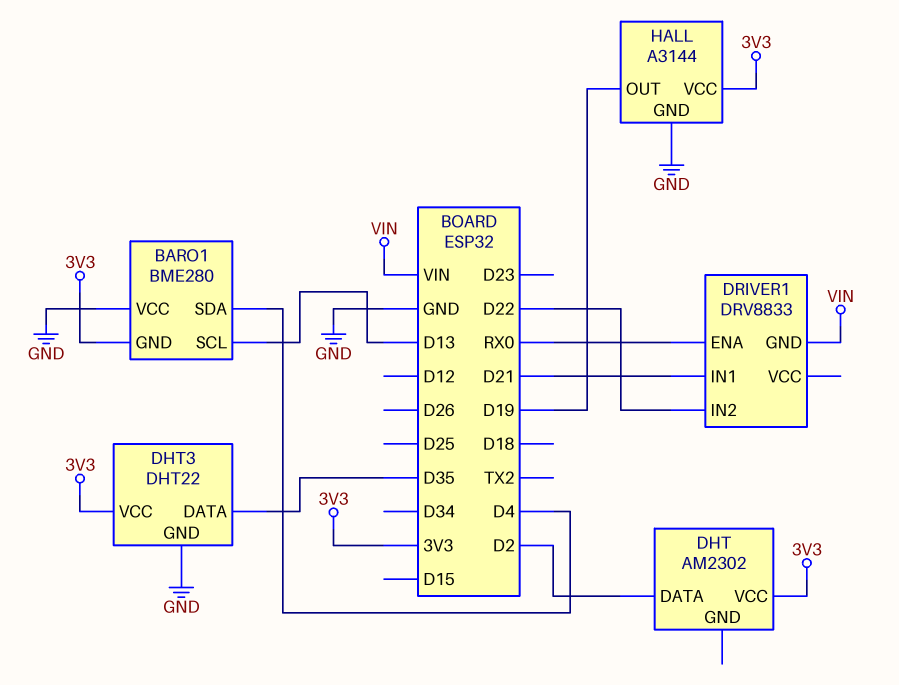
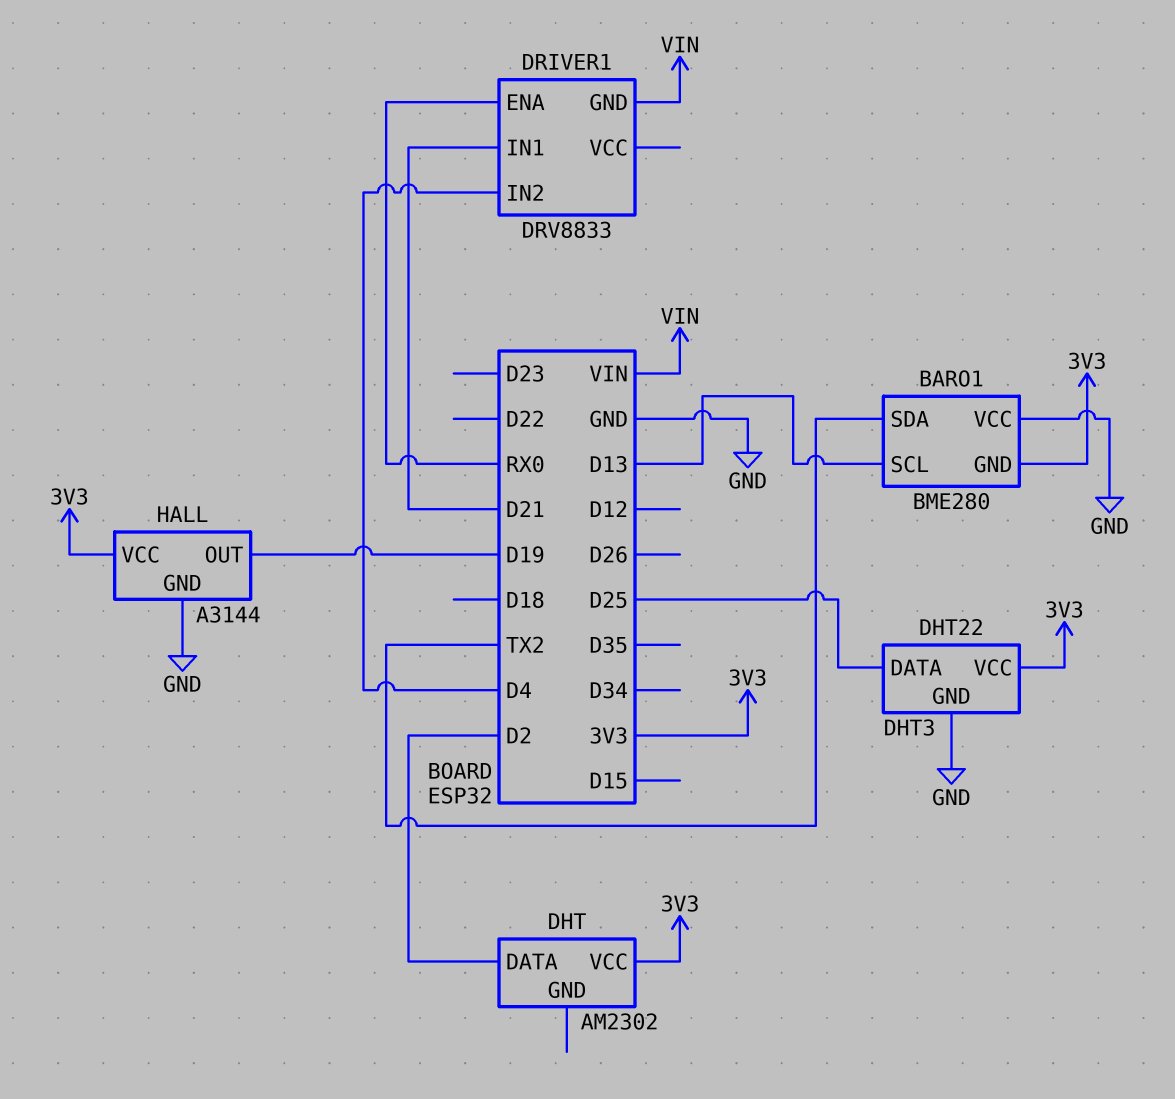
BARO1 pin SDA: D4 -> TX2
DHT3 pin DATA: D35 -> D25
DRIVER1 pin IN2: D22 -> D4

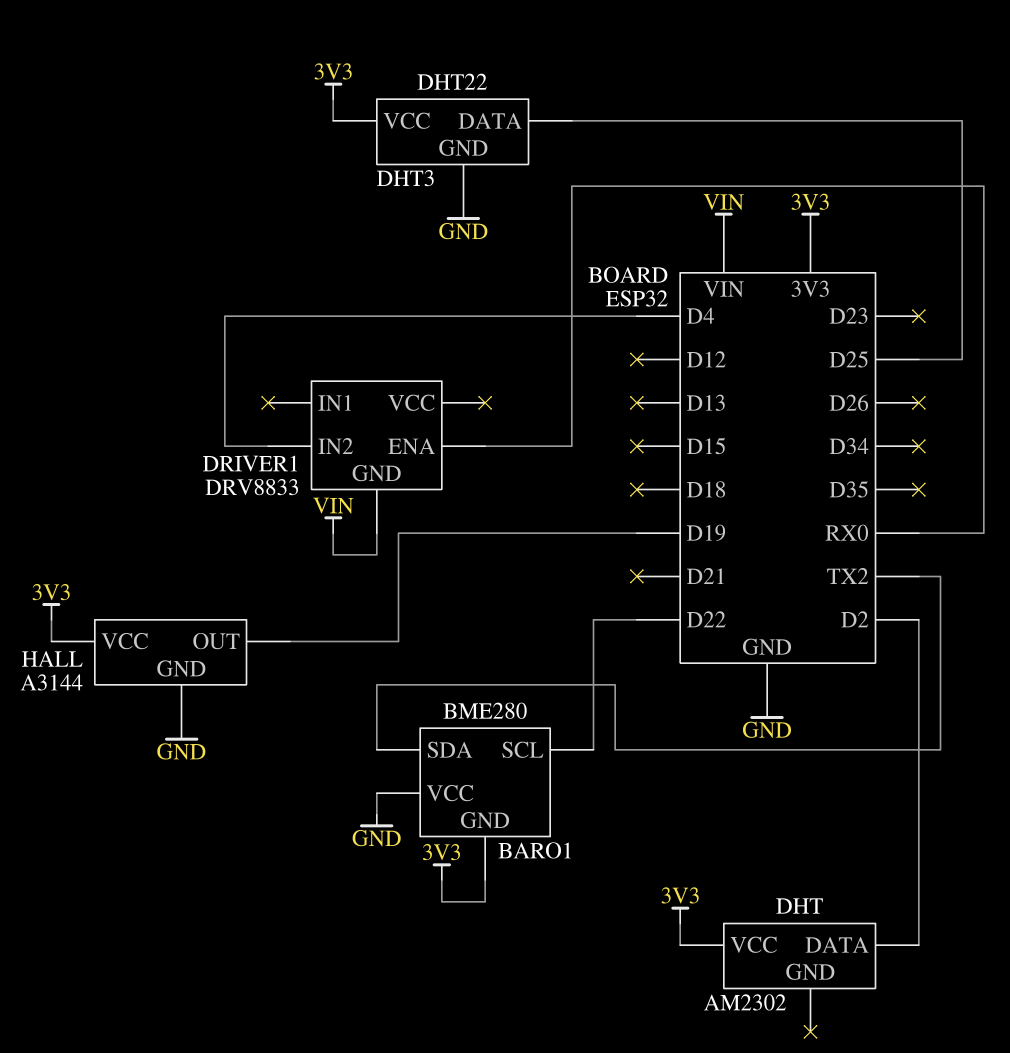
BARO1 pin SCL: D13 -> D22
DRIVER1 pin IN1: D21 -> none

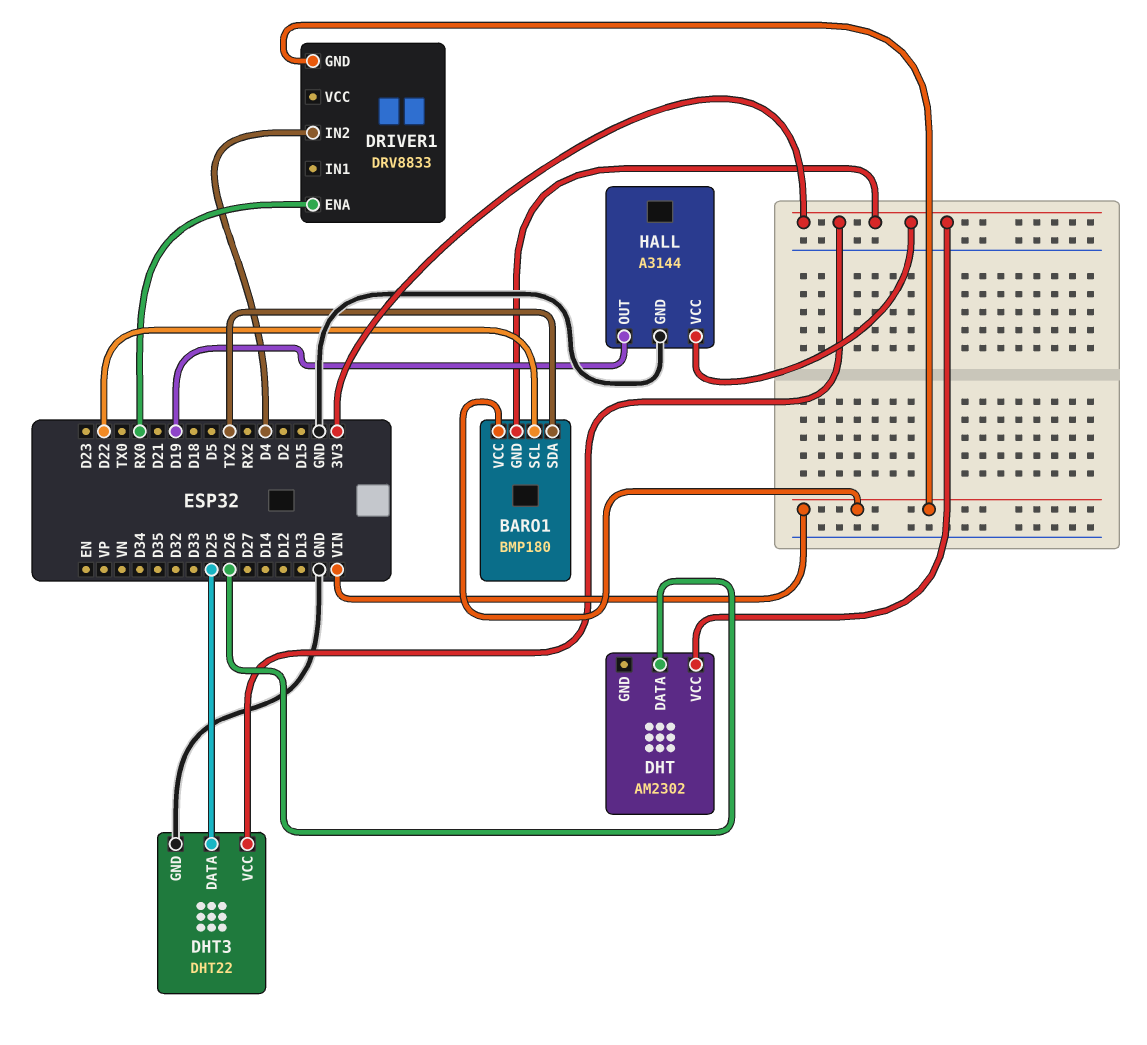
BARO1: BME280 -> BMP180
BARO1 pin VCC: GND -> VIN
DHT pin DATA: D2 -> D26

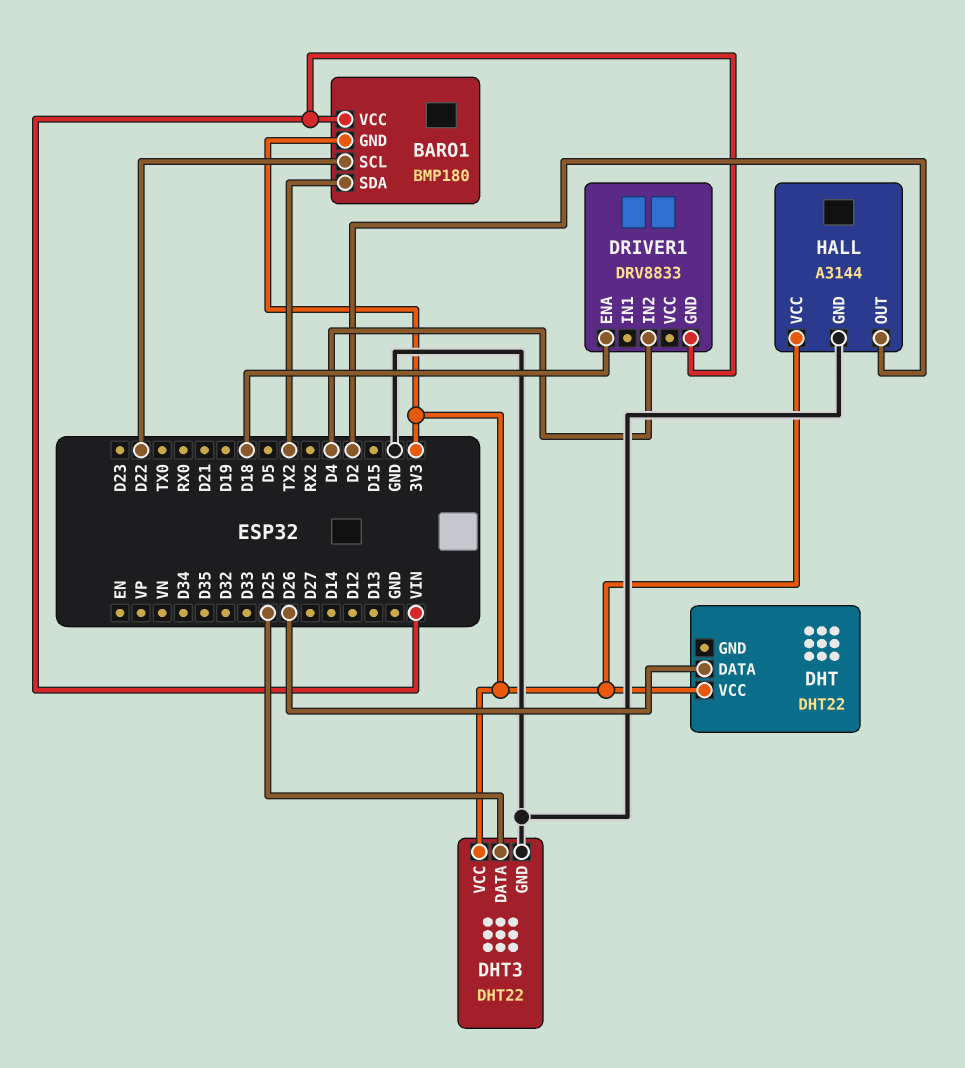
DHT: AM2302 -> DHT22
DRIVER1 pin ENA: RX0 -> D18
HALL pin OUT: D19 -> D2

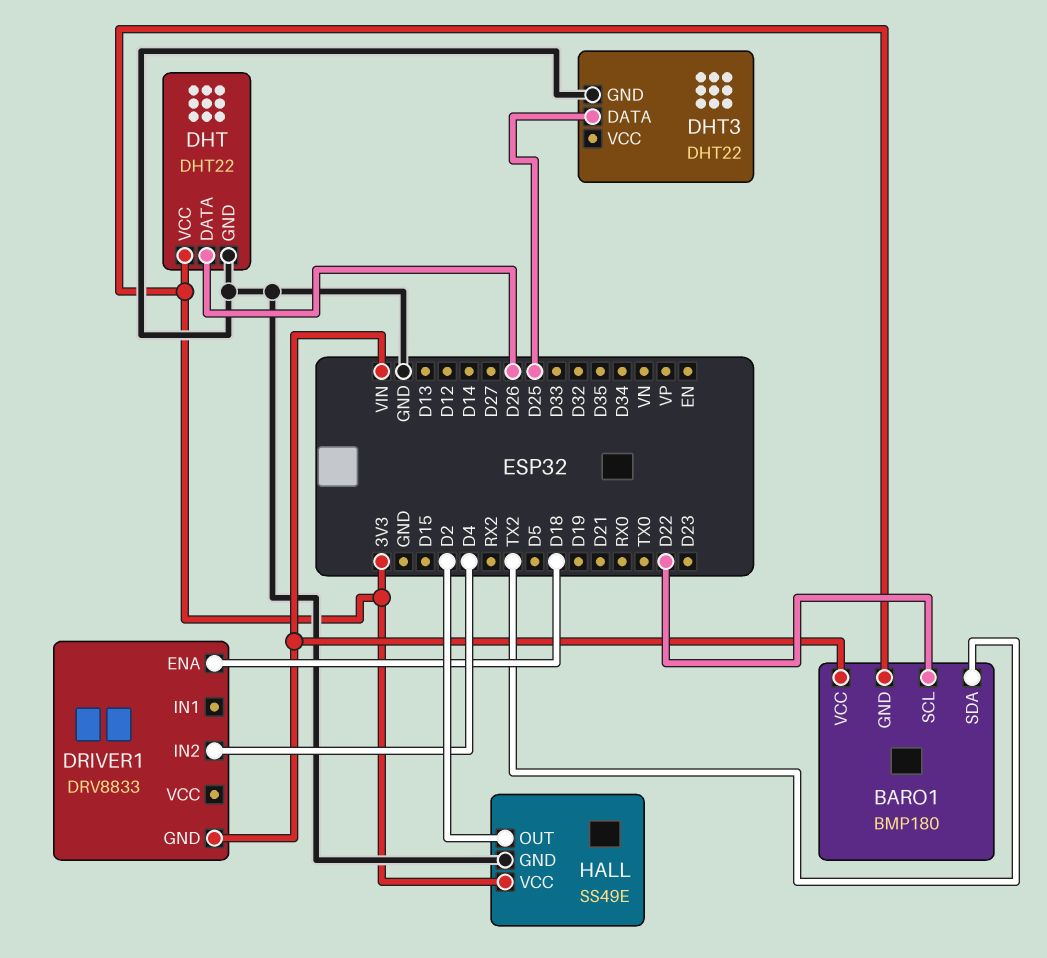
DHT pin GND: none -> GND
DHT3 pin VCC: 3V3 -> none
HALL: A3144 -> SS49E

